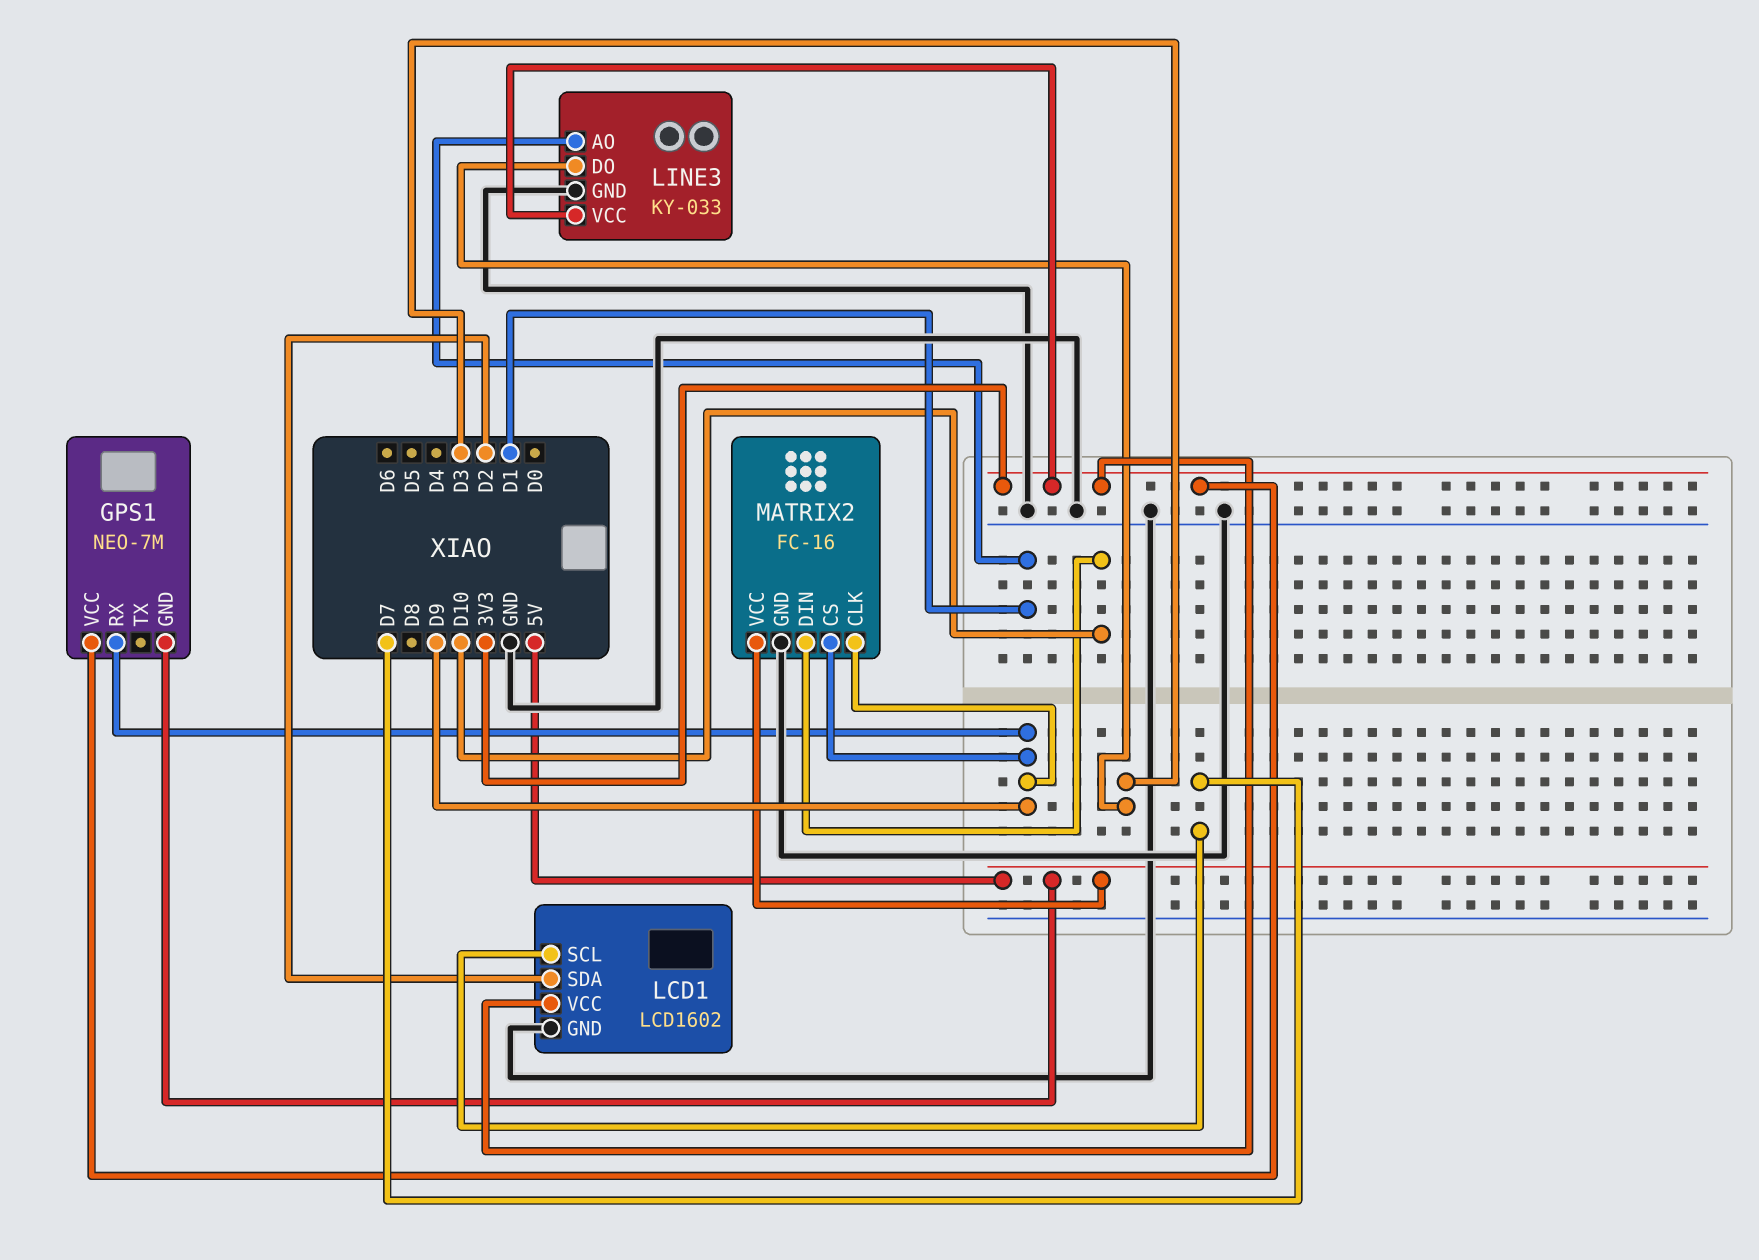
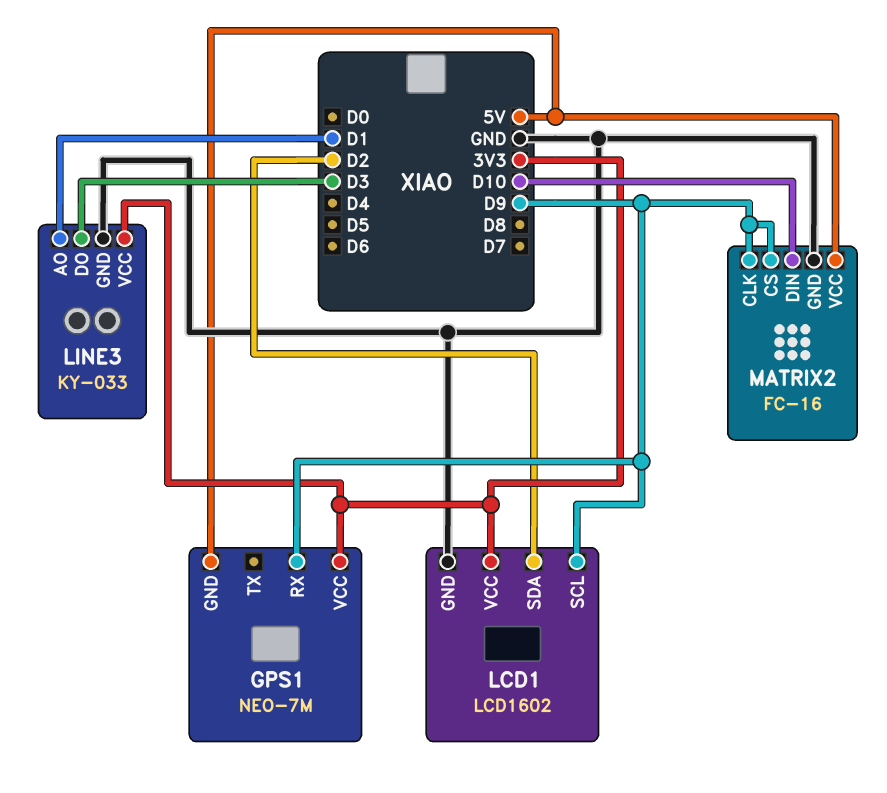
LCD1 pin SCL: D7 -> D9

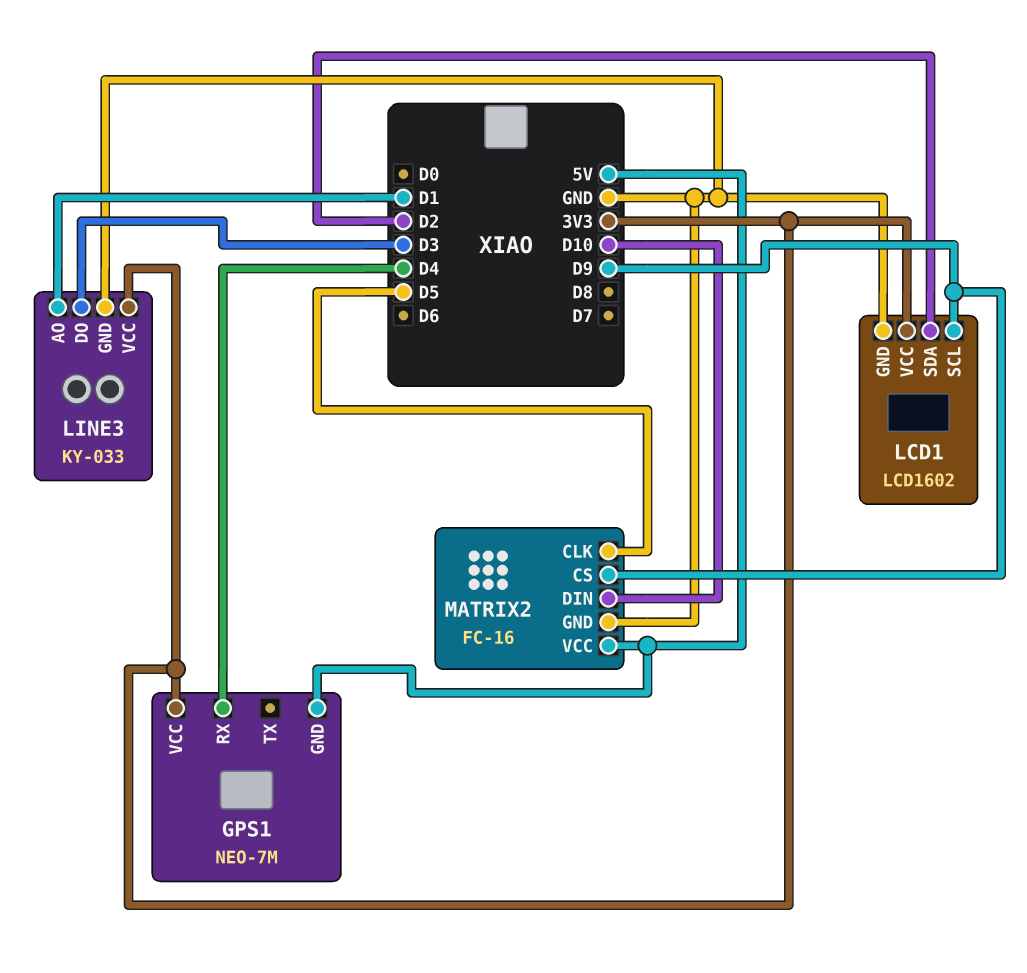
GPS1 pin RX: D9 -> D4
MATRIX2 pin CLK: D9 -> D5

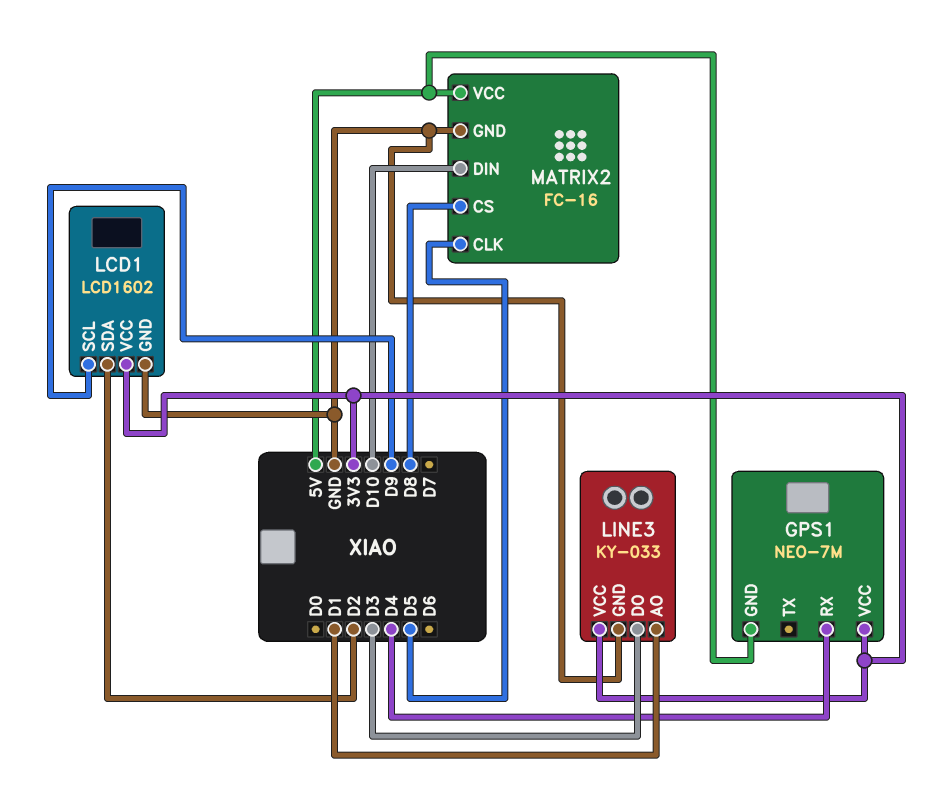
MATRIX2 pin CS: D9 -> D8

